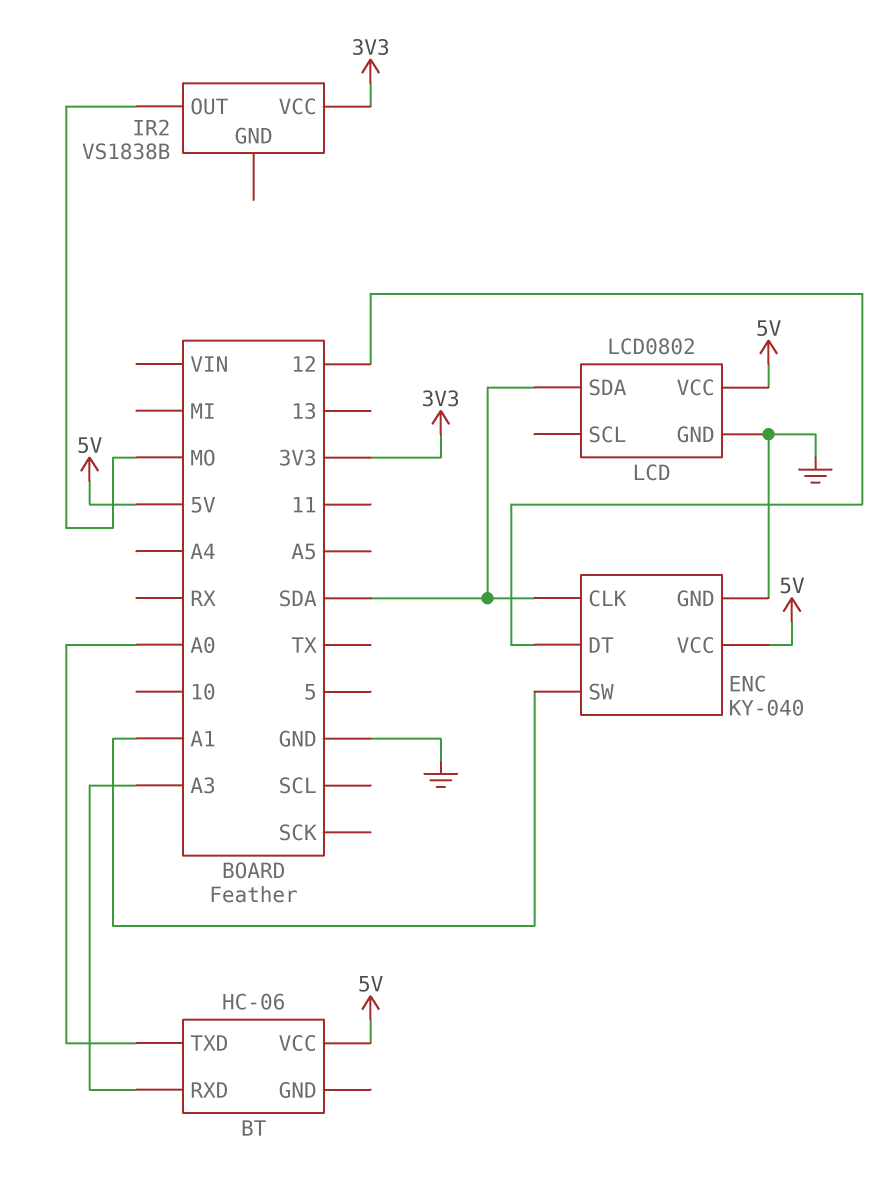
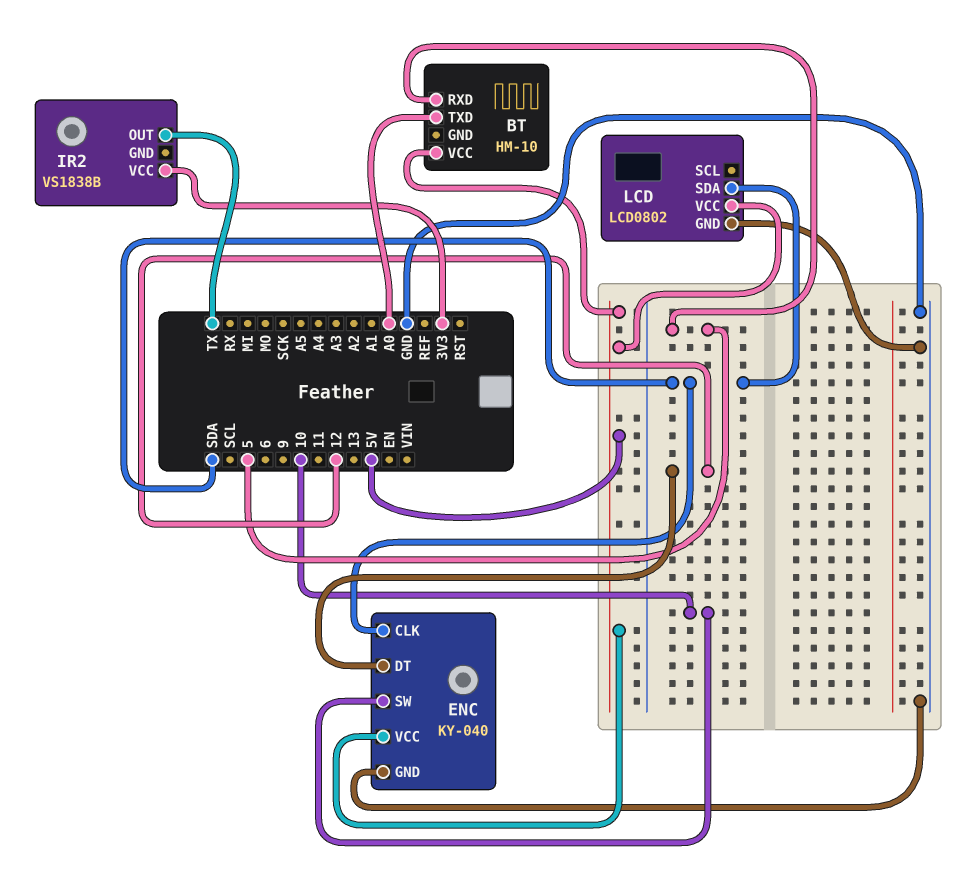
BT: HC-06 -> HM-10
BT pin RXD: A3 -> 5
ENC pin SW: A1 -> 10
IR2 pin OUT: MO -> TX

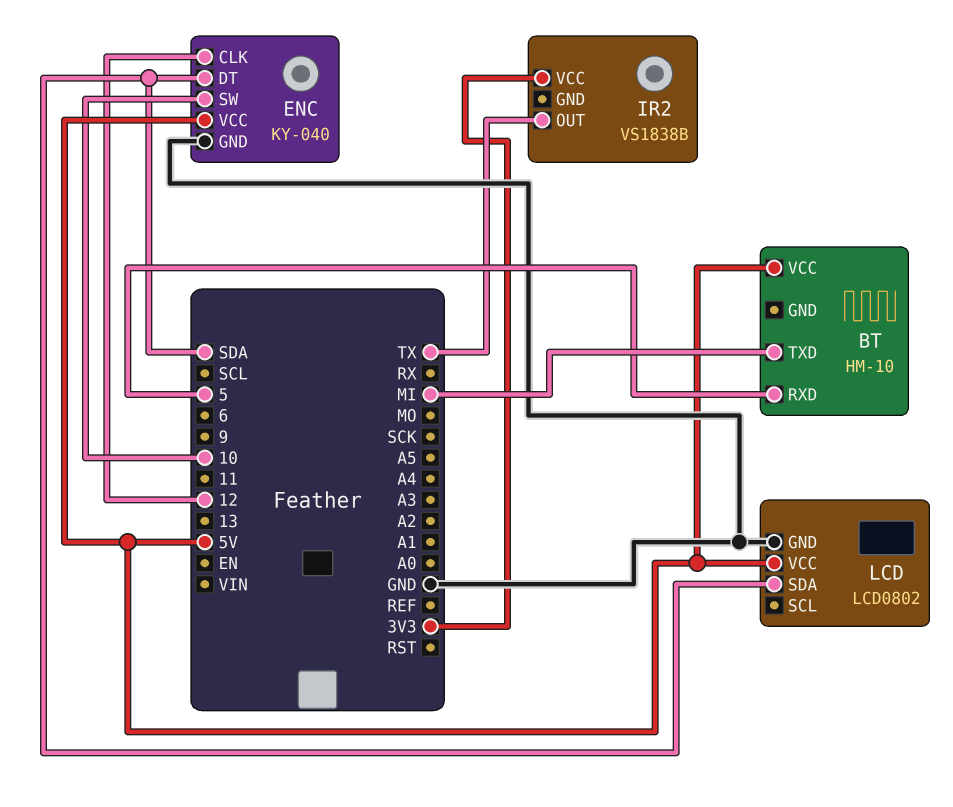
BT pin TXD: A0 -> MI
ENC pin CLK: SDA -> 12
ENC pin DT: 12 -> SDA

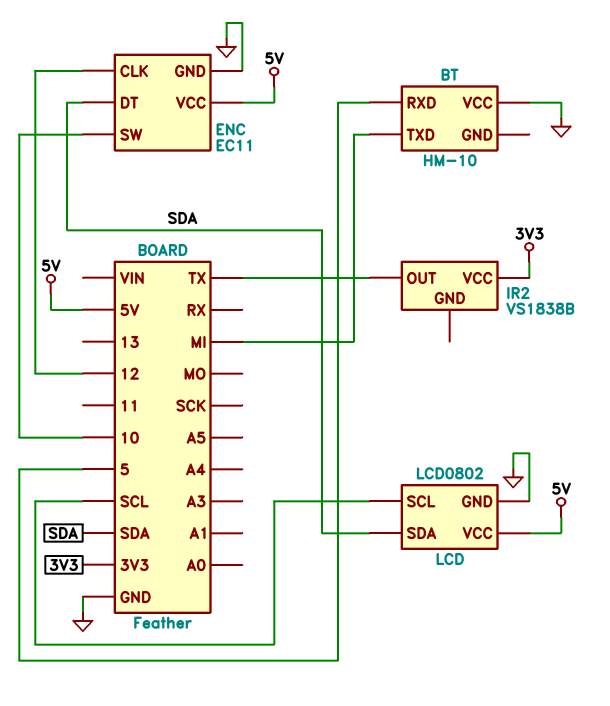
BT pin VCC: 5V -> GND
ENC: KY-040 -> EC11
LCD pin SCL: none -> SCL

